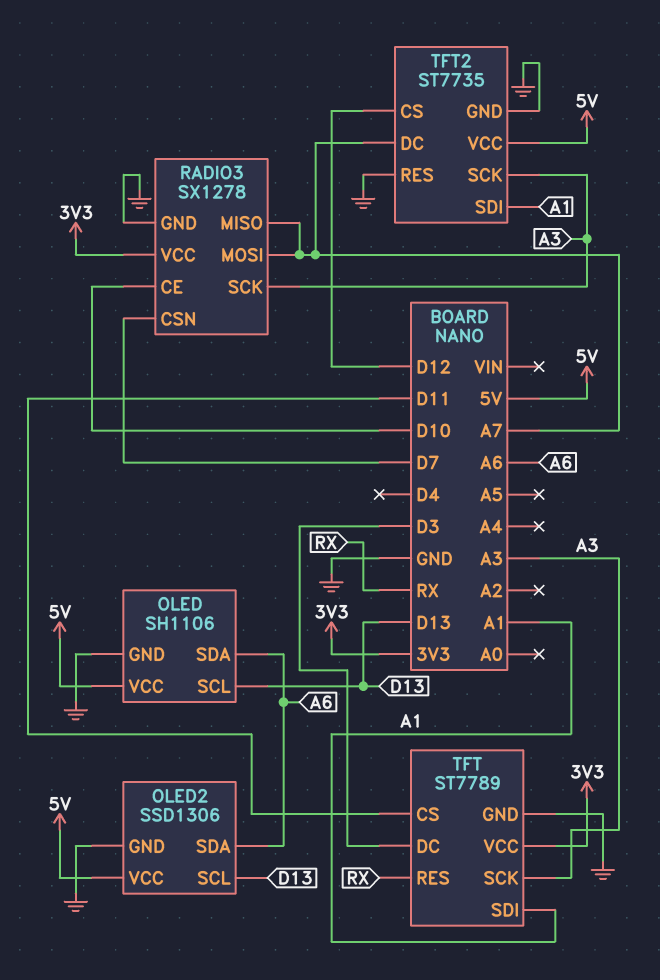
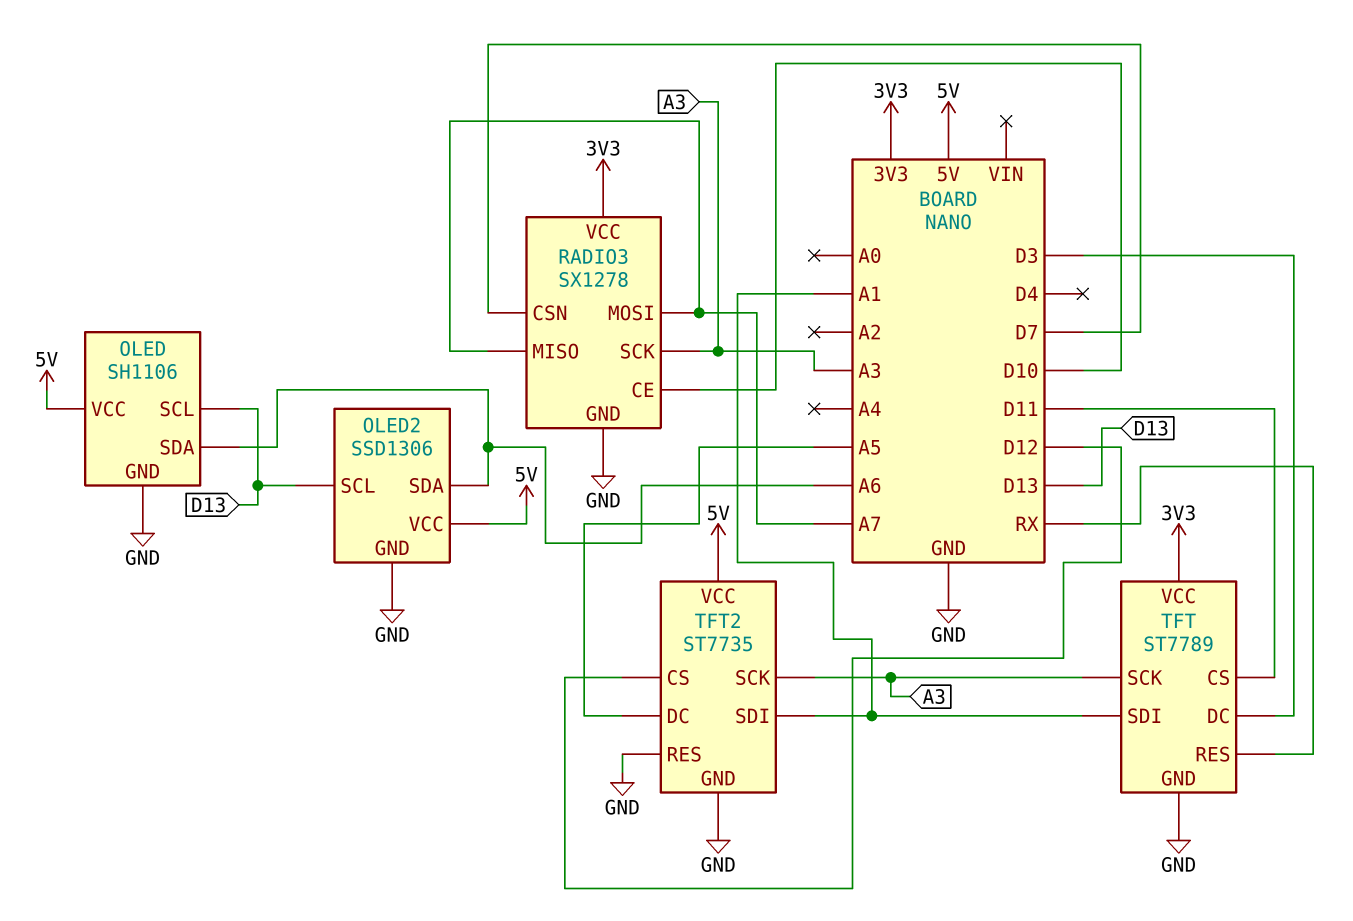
TFT2 pin DC: A7 -> A5

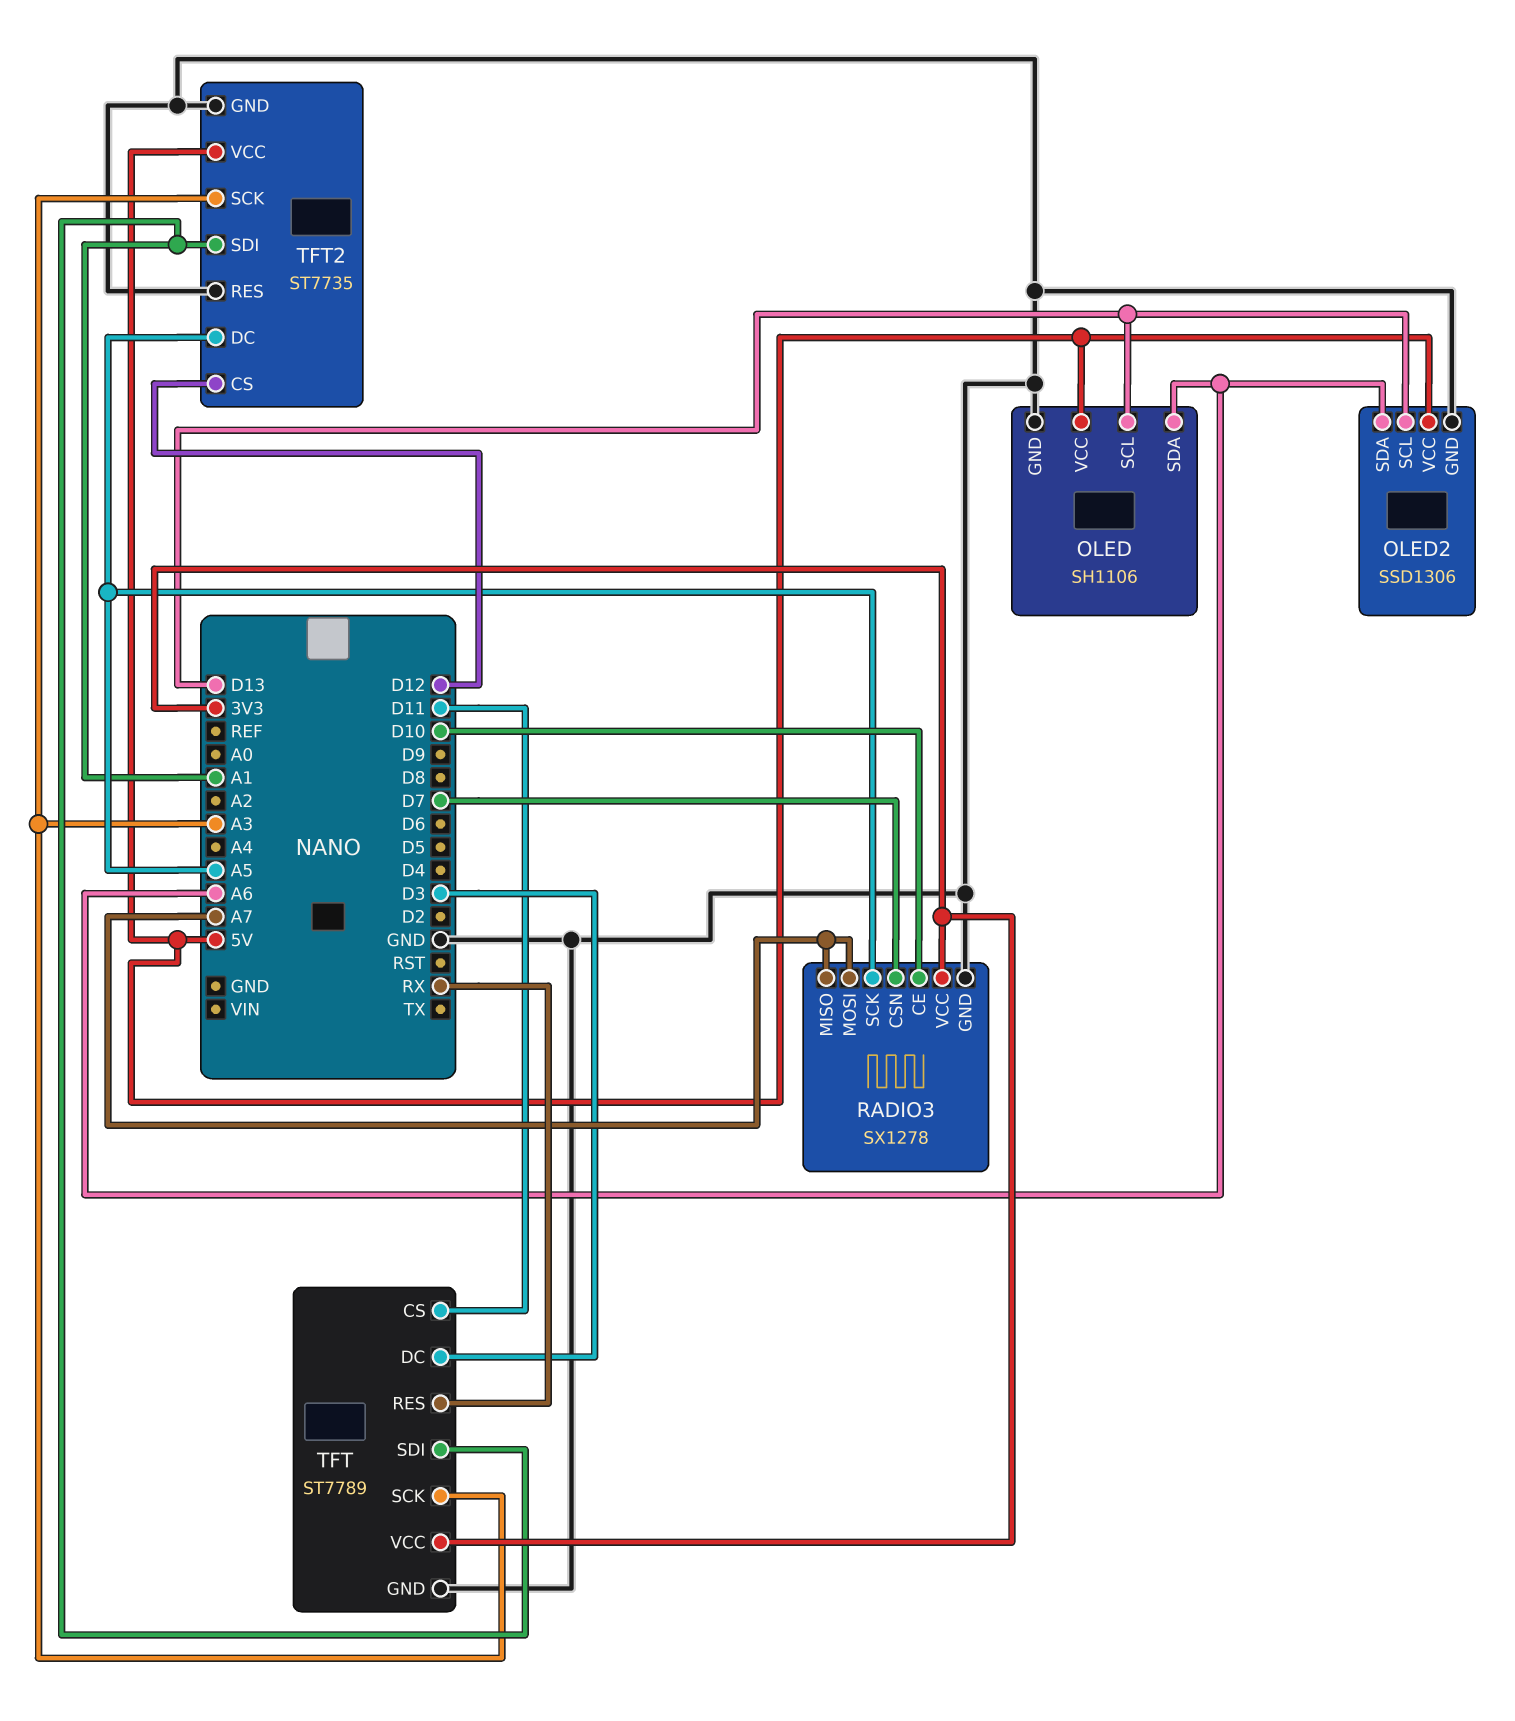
RADIO3 pin SCK: A3 -> A5

